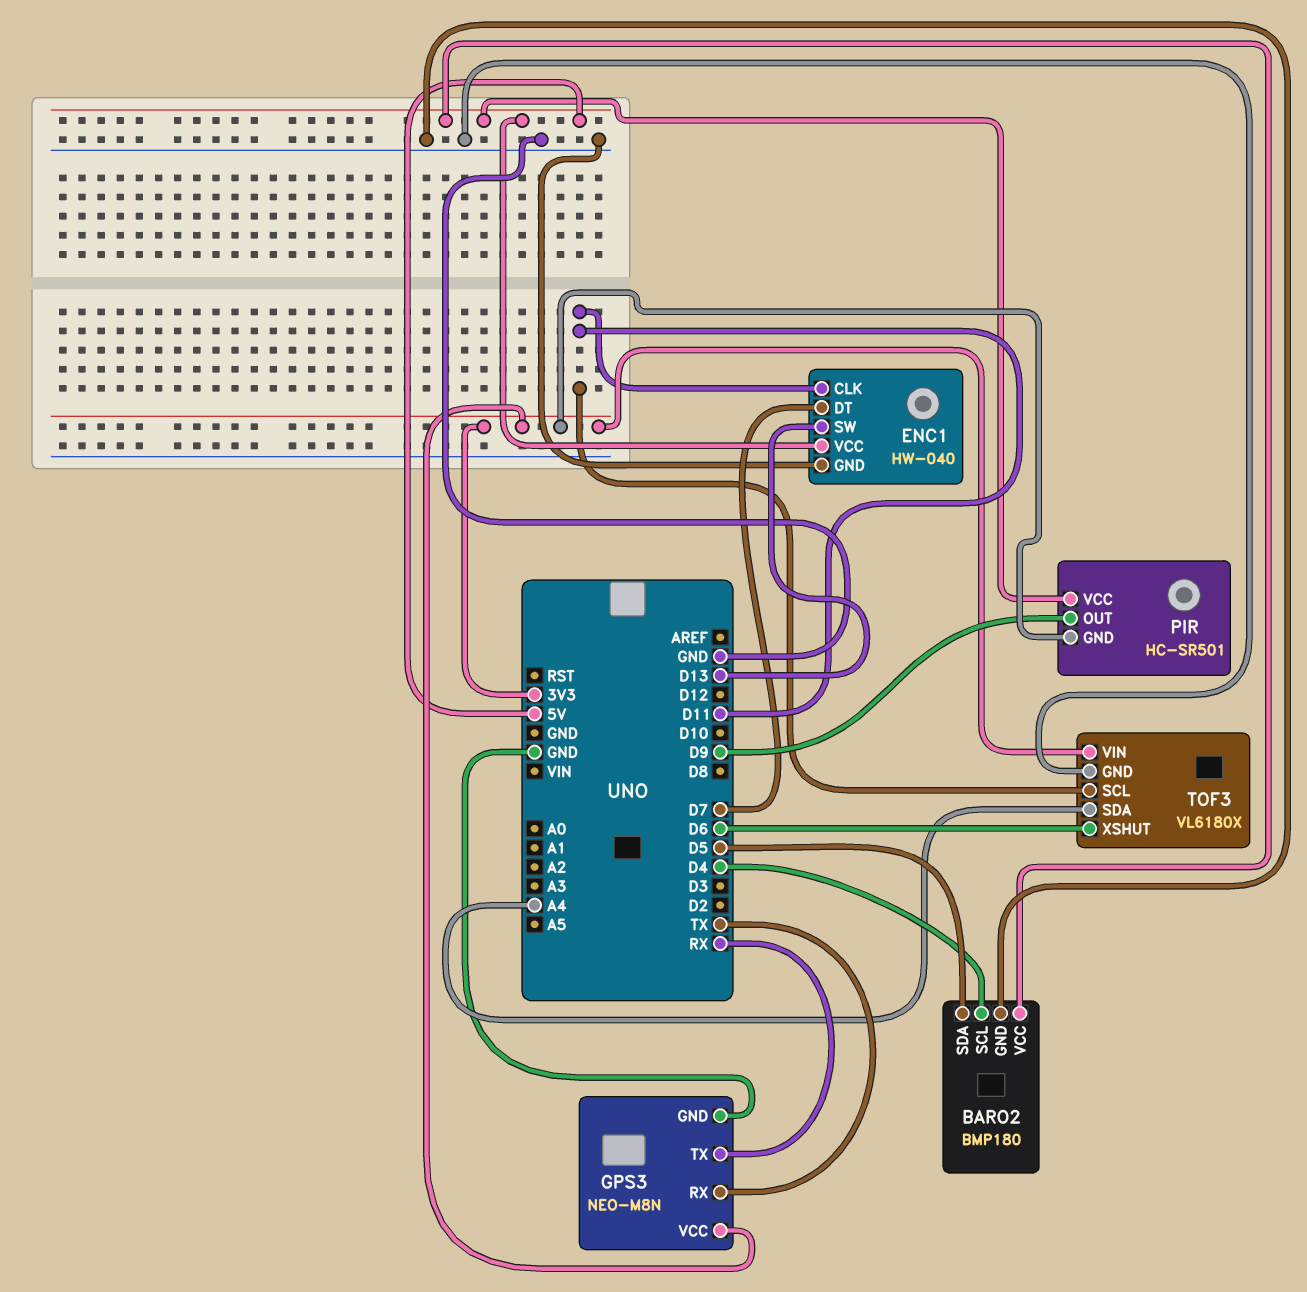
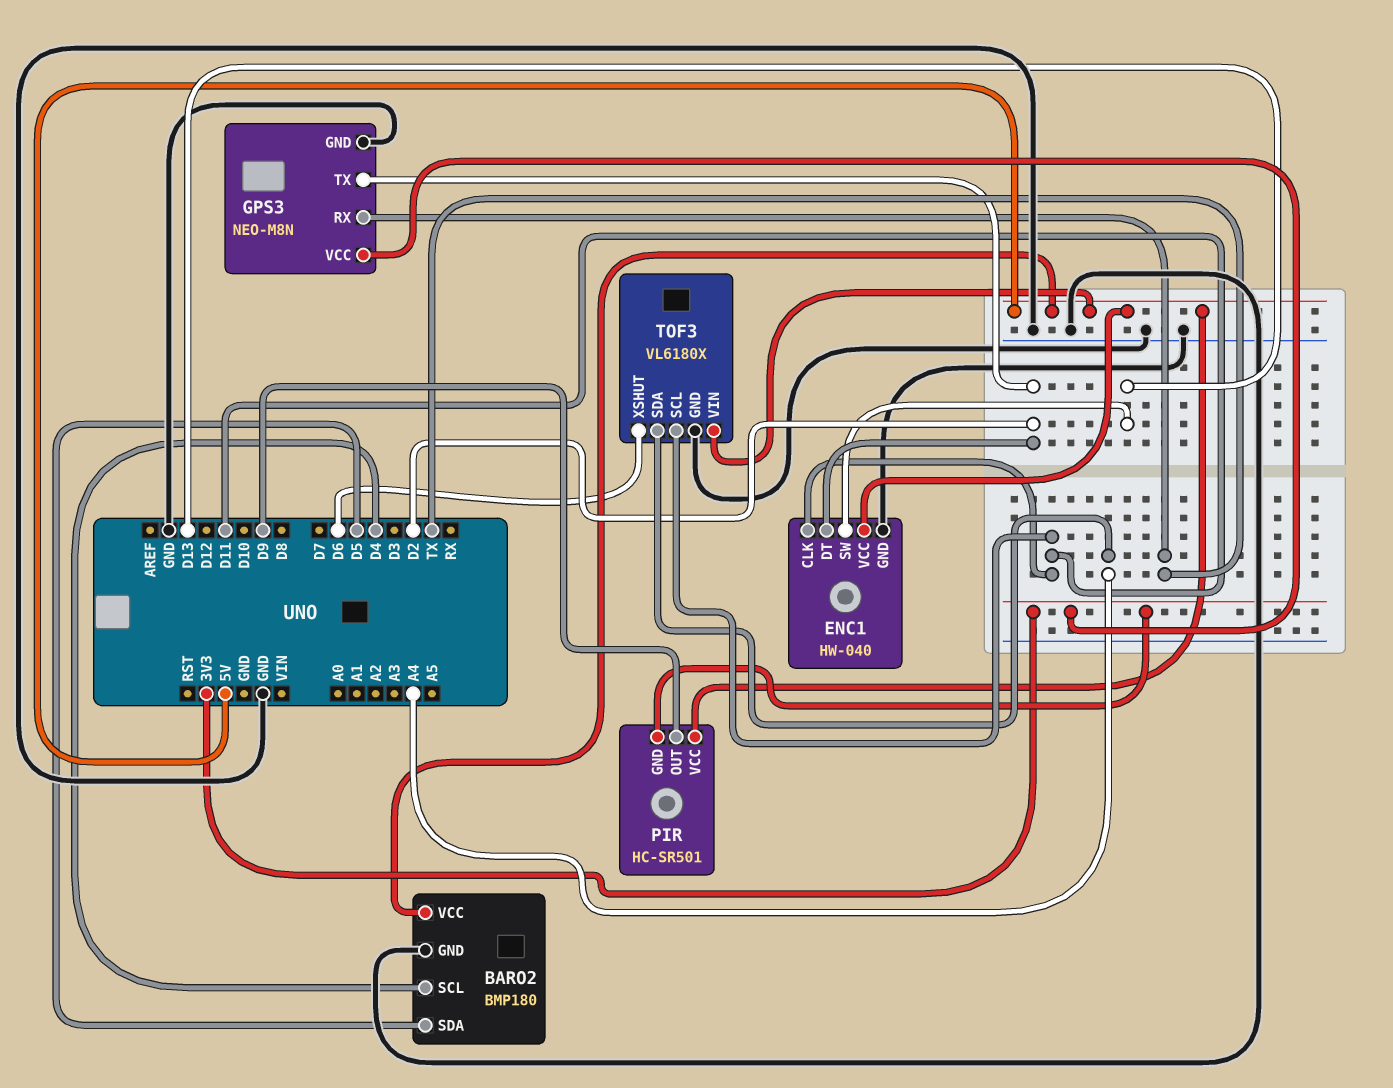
ENC1 pin DT: D7 -> D2
GPS3 pin TX: RX -> D2
TOF3 pin VIN: 3V3 -> 5V

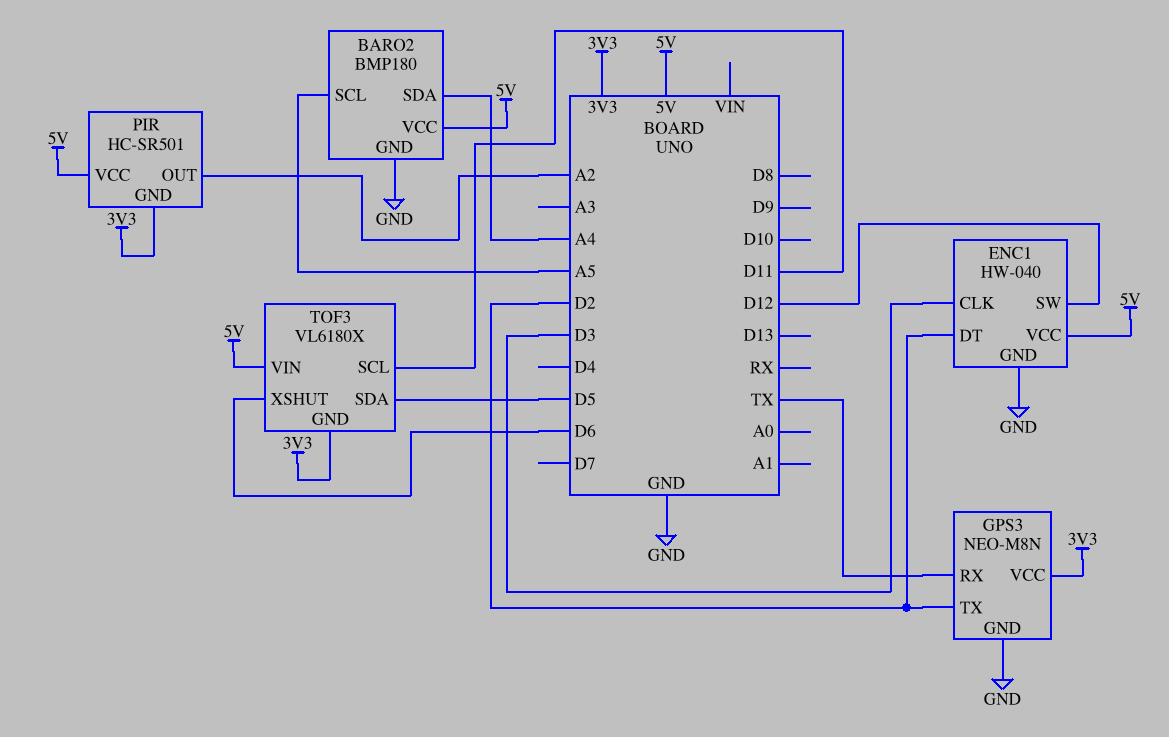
BARO2 pin SCL: D4 -> A5
BARO2 pin SDA: D5 -> A4
ENC1 pin CLK: D11 -> D3
ENC1 pin SW: D13 -> D12
PIR pin OUT: D9 -> A2
TOF3 pin GND: GND -> 3V3
TOF3 pin SDA: A4 -> D5

